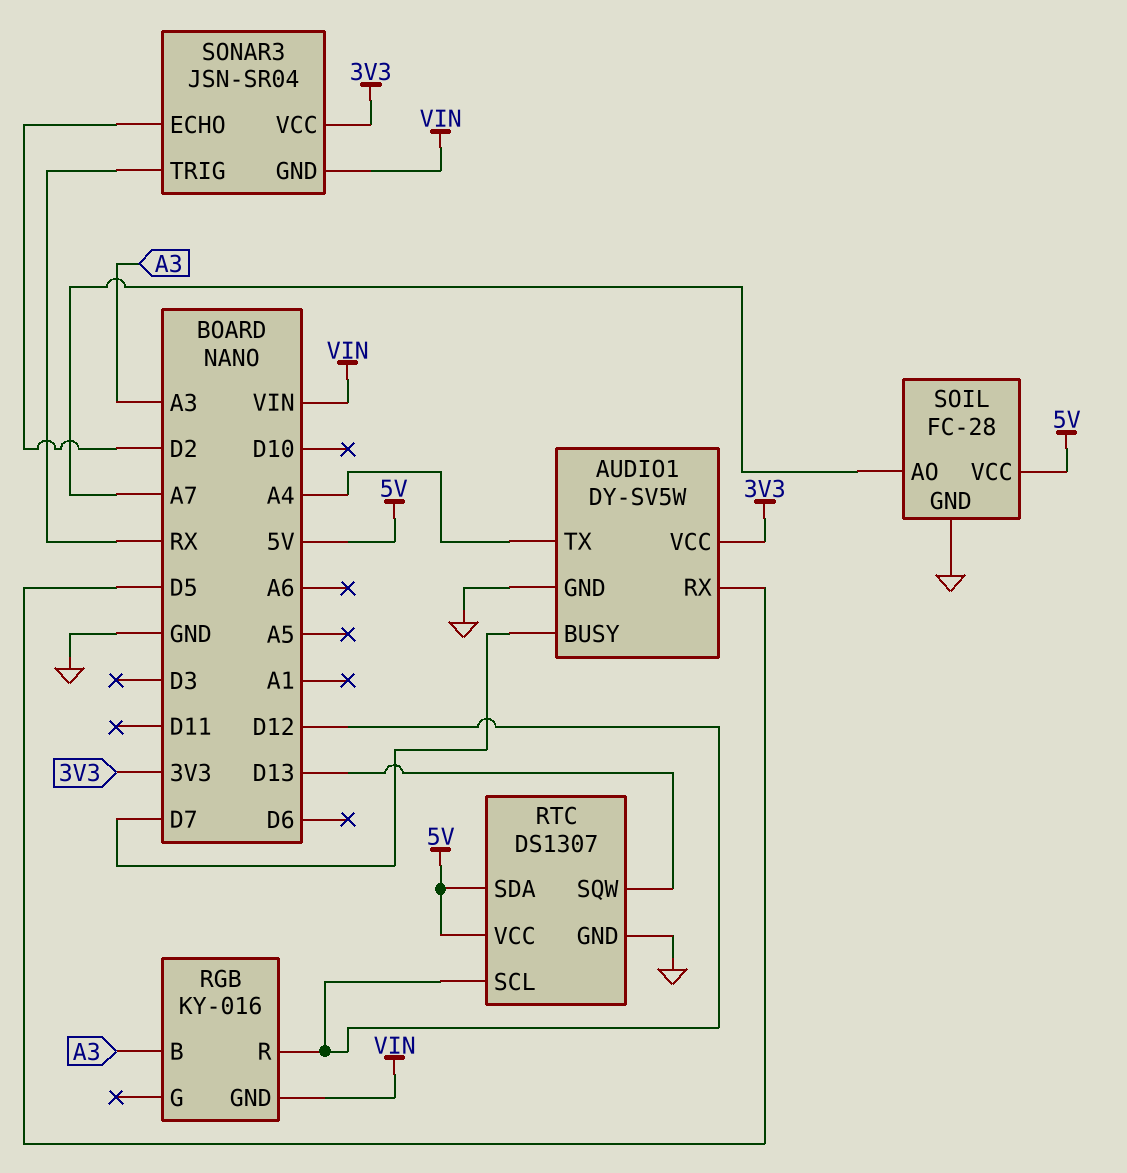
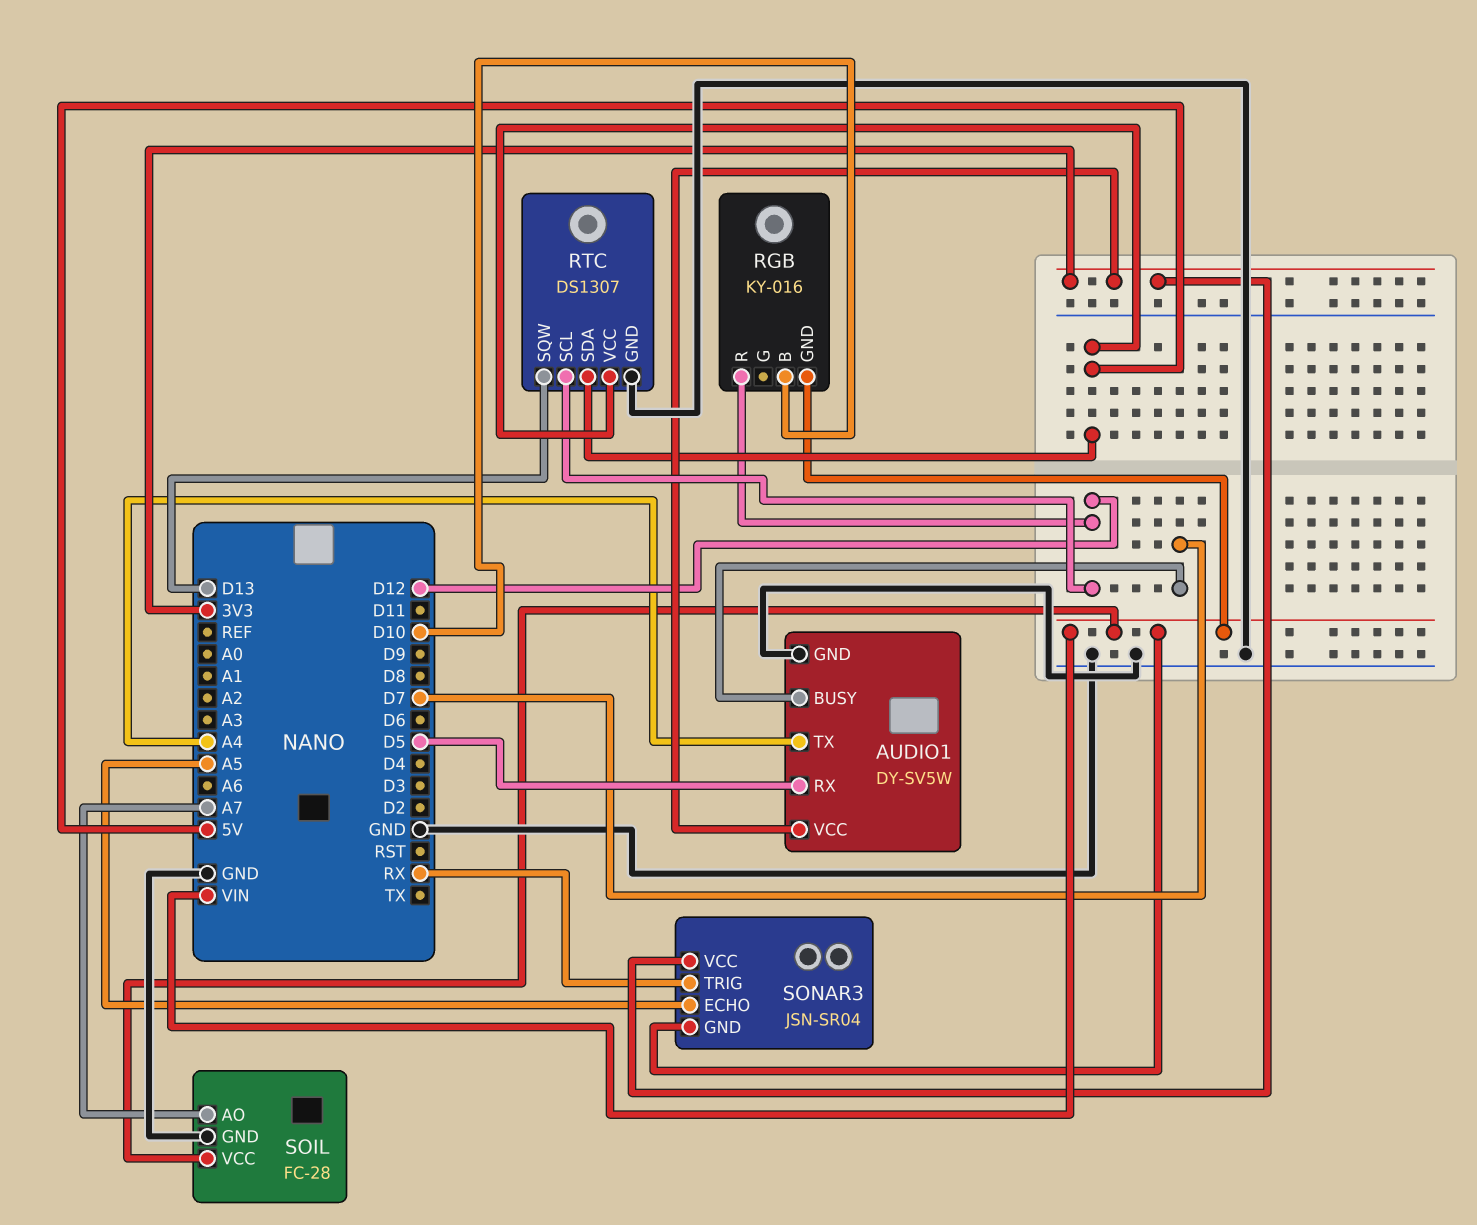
RGB pin B: A3 -> D10
SOIL pin VCC: 5V -> VIN
SONAR3 pin ECHO: D2 -> A5

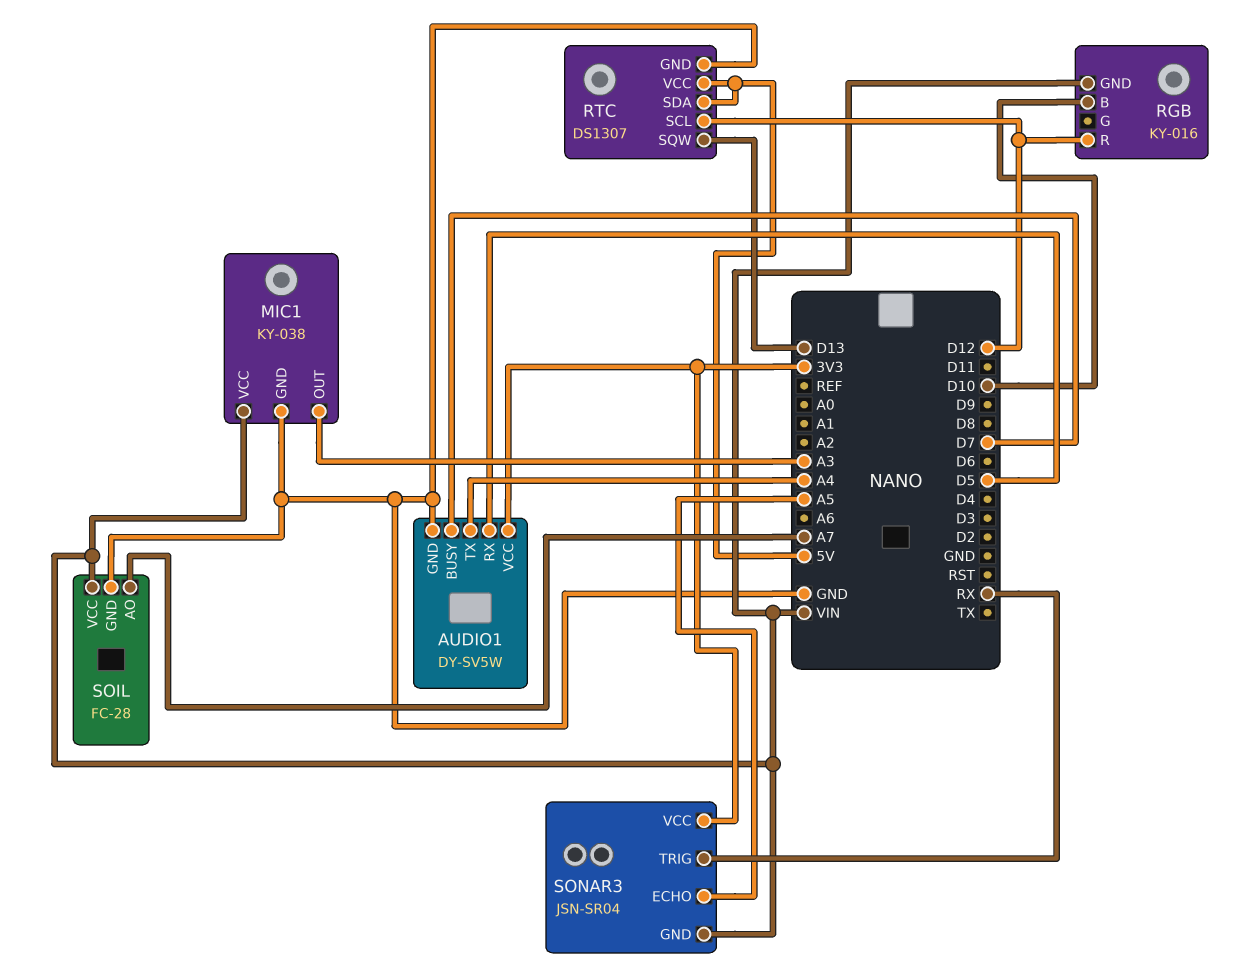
MIC1: none -> KY-038
MIC1 pin GND: none -> GND
MIC1 pin OUT: none -> A3
MIC1 pin VCC: none -> VIN

